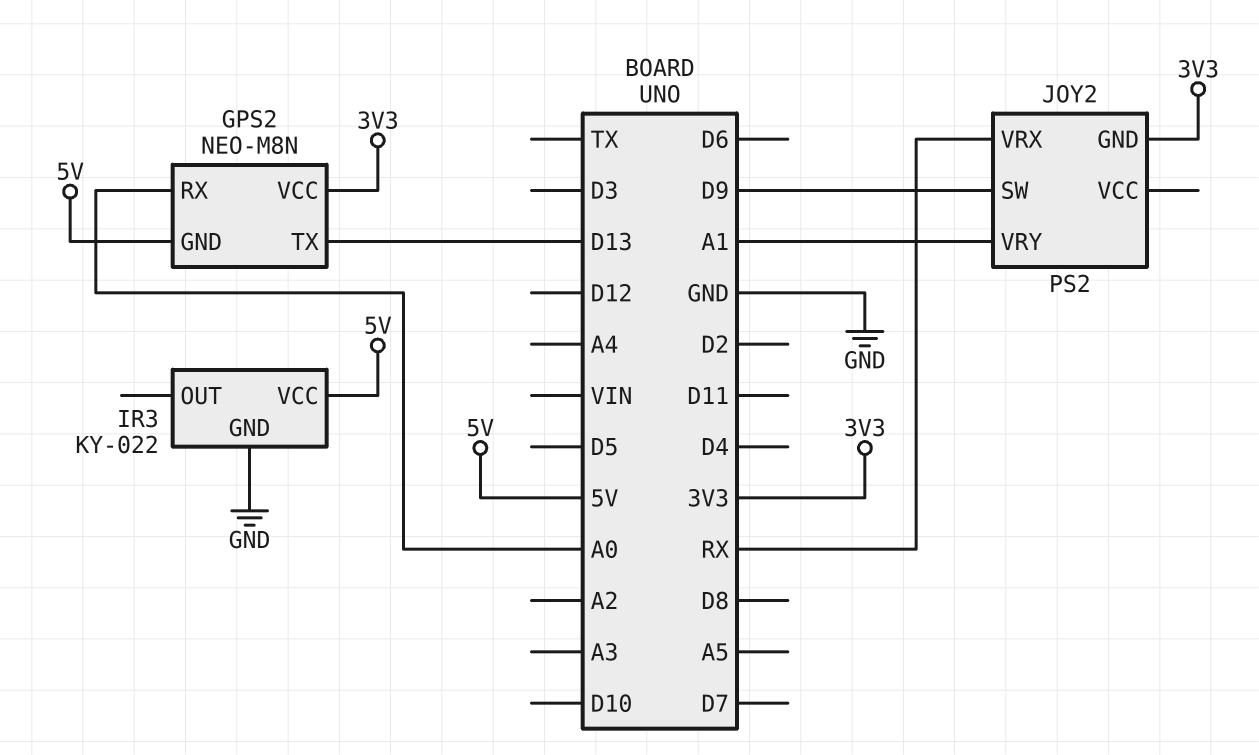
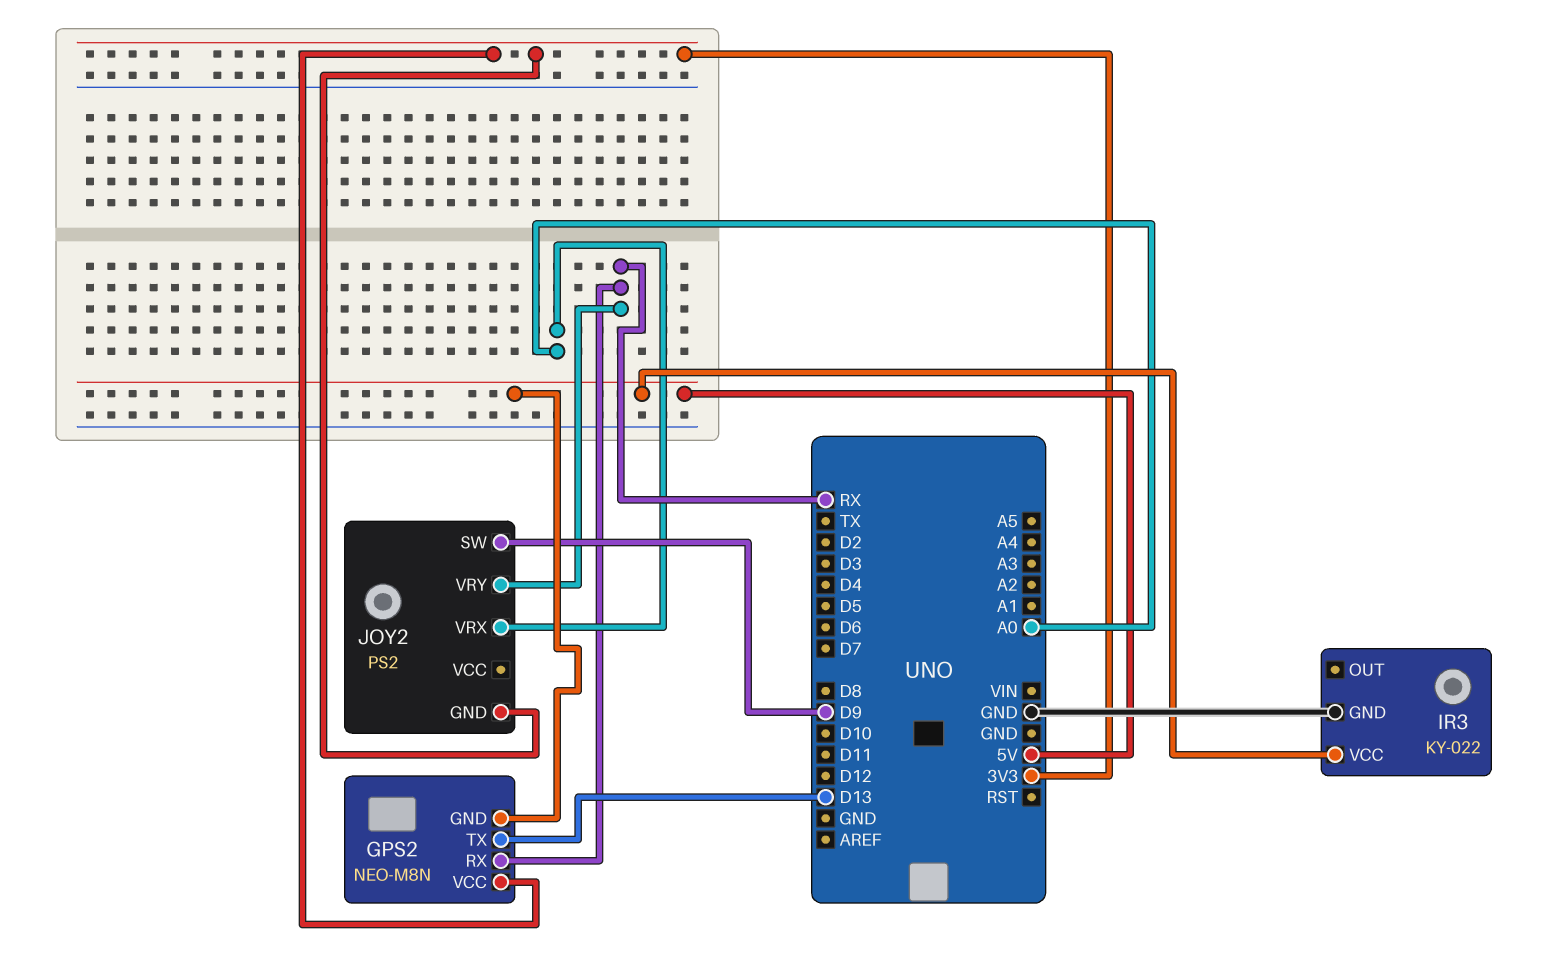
GPS2 pin RX: A0 -> RX
JOY2 pin VRX: RX -> A0
JOY2 pin VRY: A1 -> RX

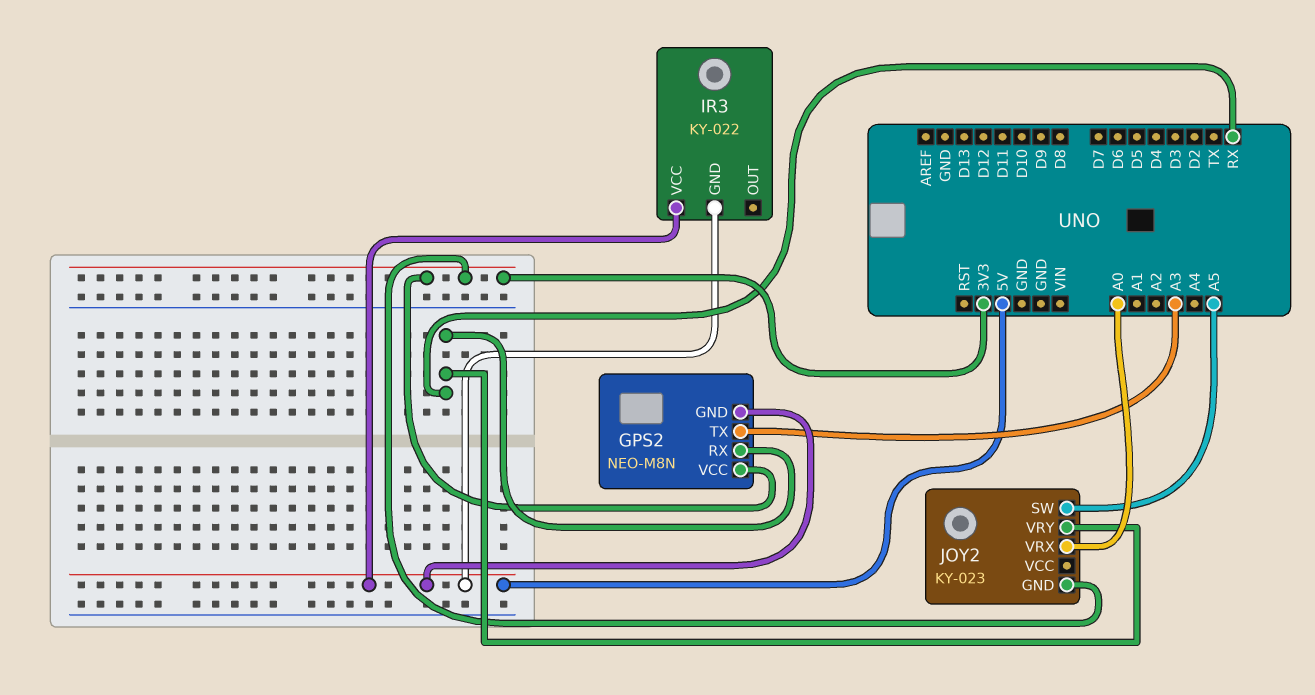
GPS2 pin TX: D13 -> A3
IR3 pin GND: GND -> 5V
JOY2: PS2 -> KY-023
JOY2 pin SW: D9 -> A5

